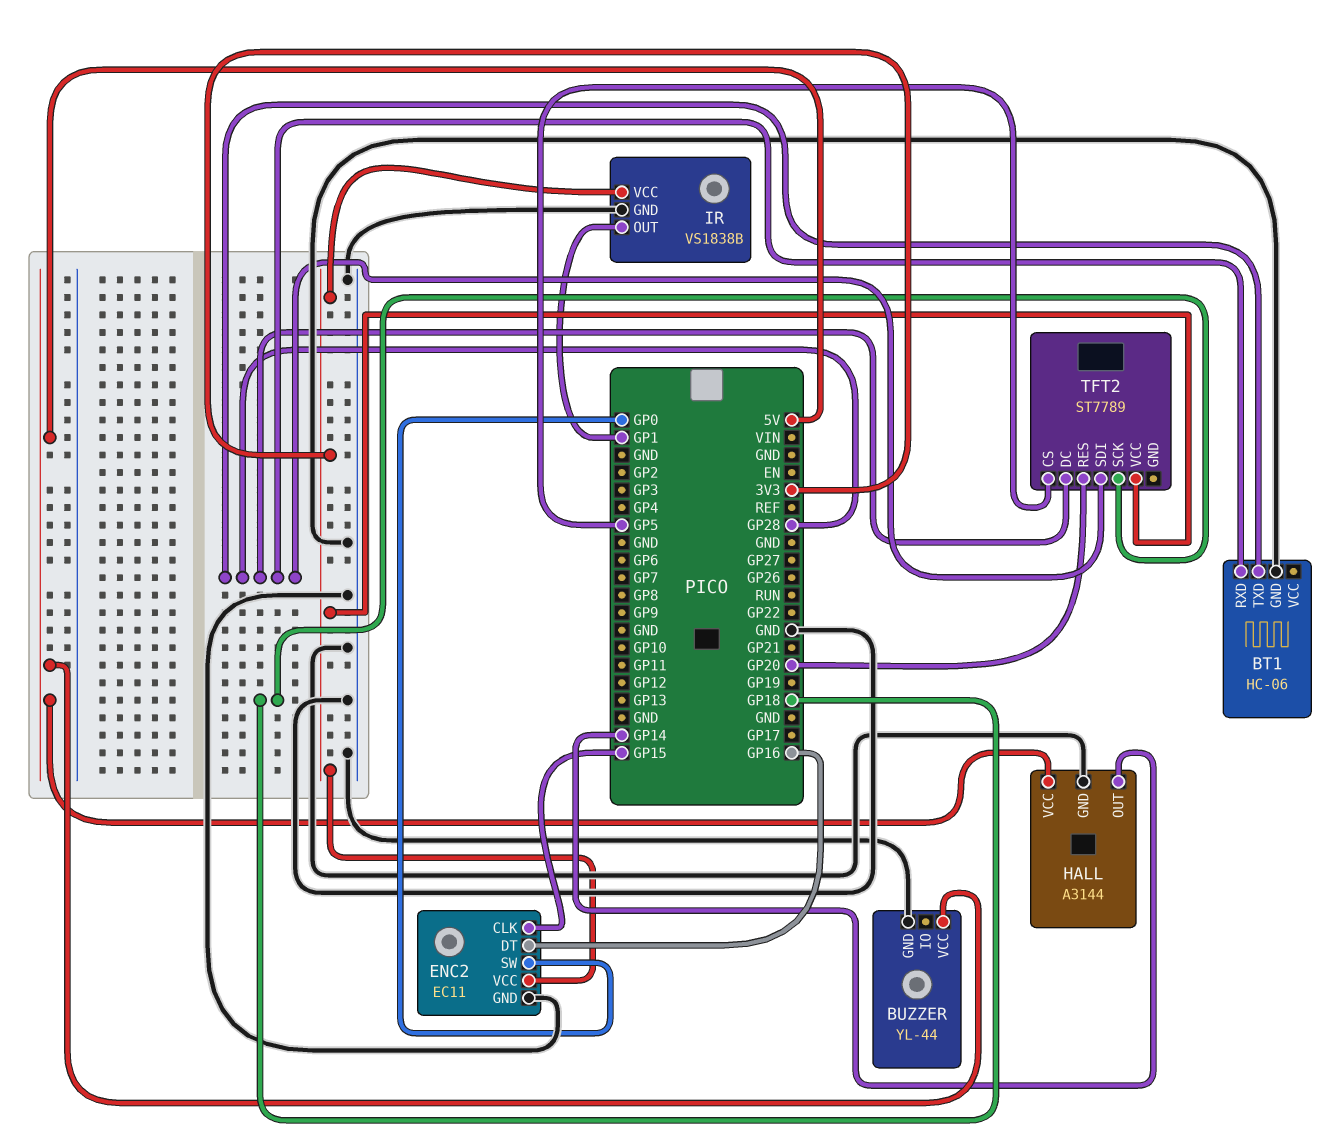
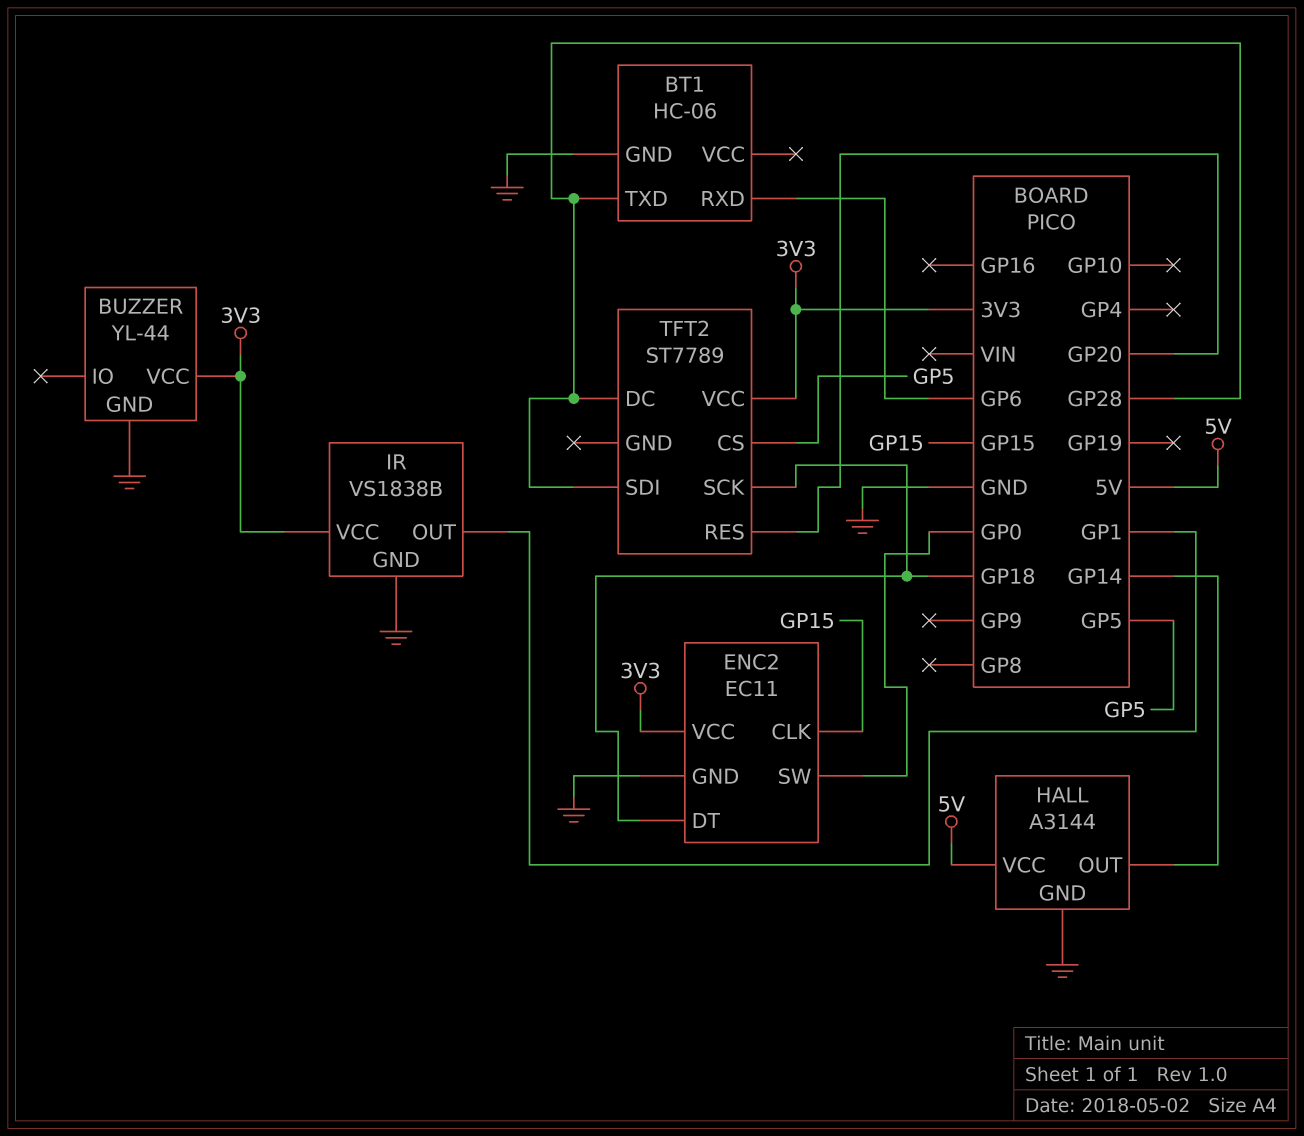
BT1 pin RXD: GP28 -> GP6
BUZZER pin VCC: 5V -> 3V3
ENC2 pin DT: GP16 -> GP18

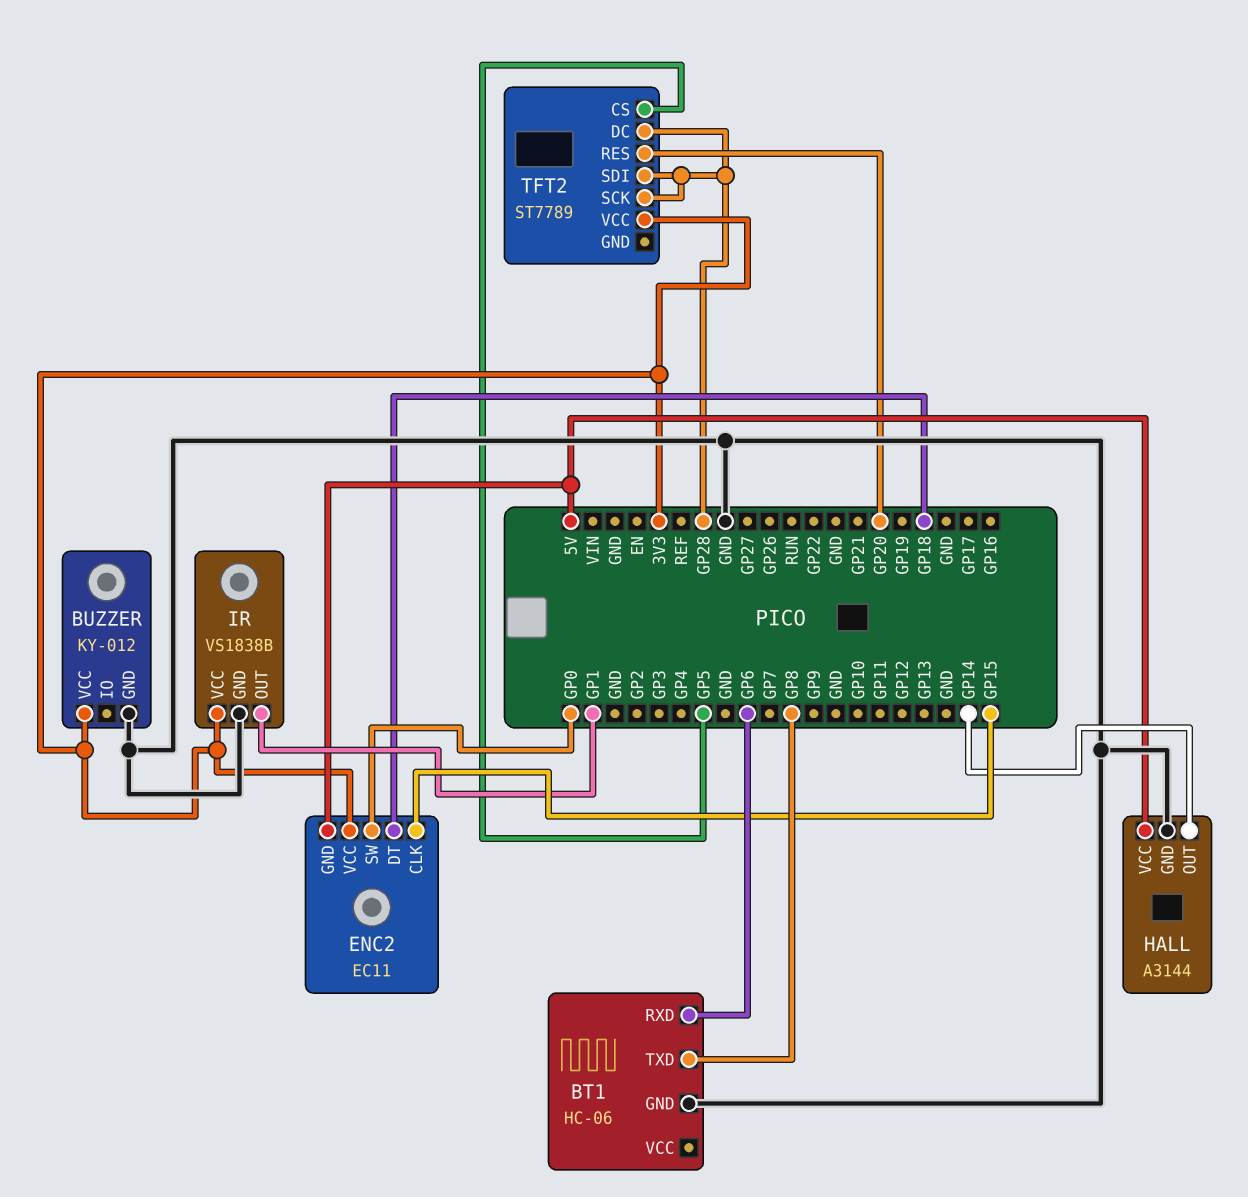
BT1 pin TXD: GP28 -> GP8
BUZZER: YL-44 -> KY-012
ENC2 pin GND: GND -> 5V
TFT2 pin SCK: GP18 -> GP28

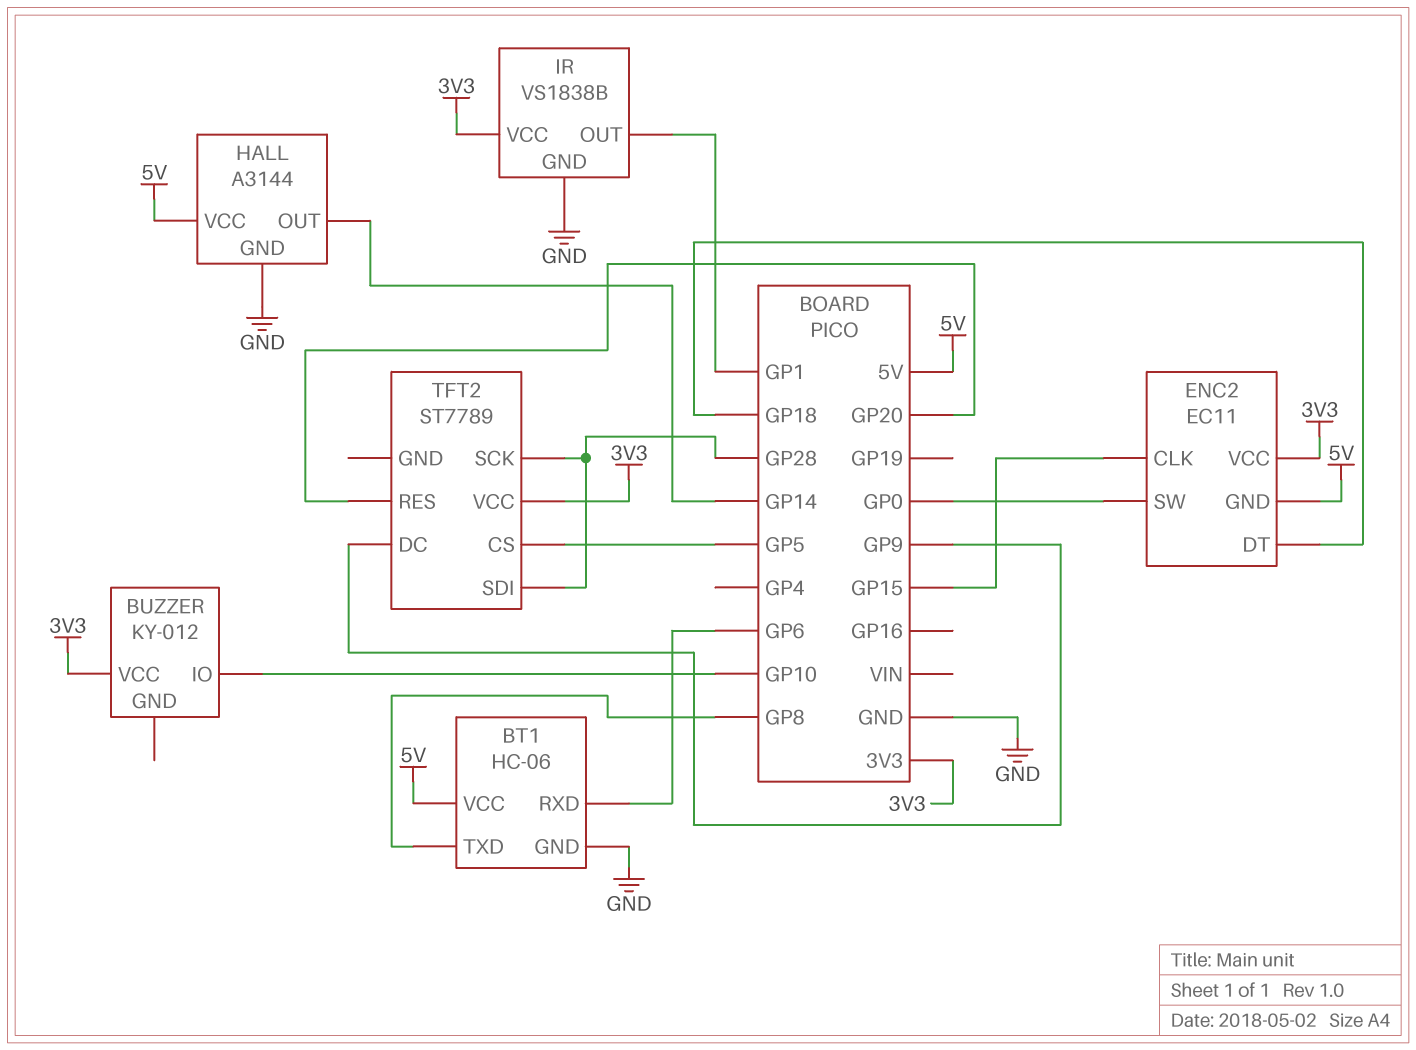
BT1 pin VCC: none -> 5V
BUZZER pin GND: GND -> none
BUZZER pin IO: none -> GP10
TFT2 pin DC: GP28 -> GP9

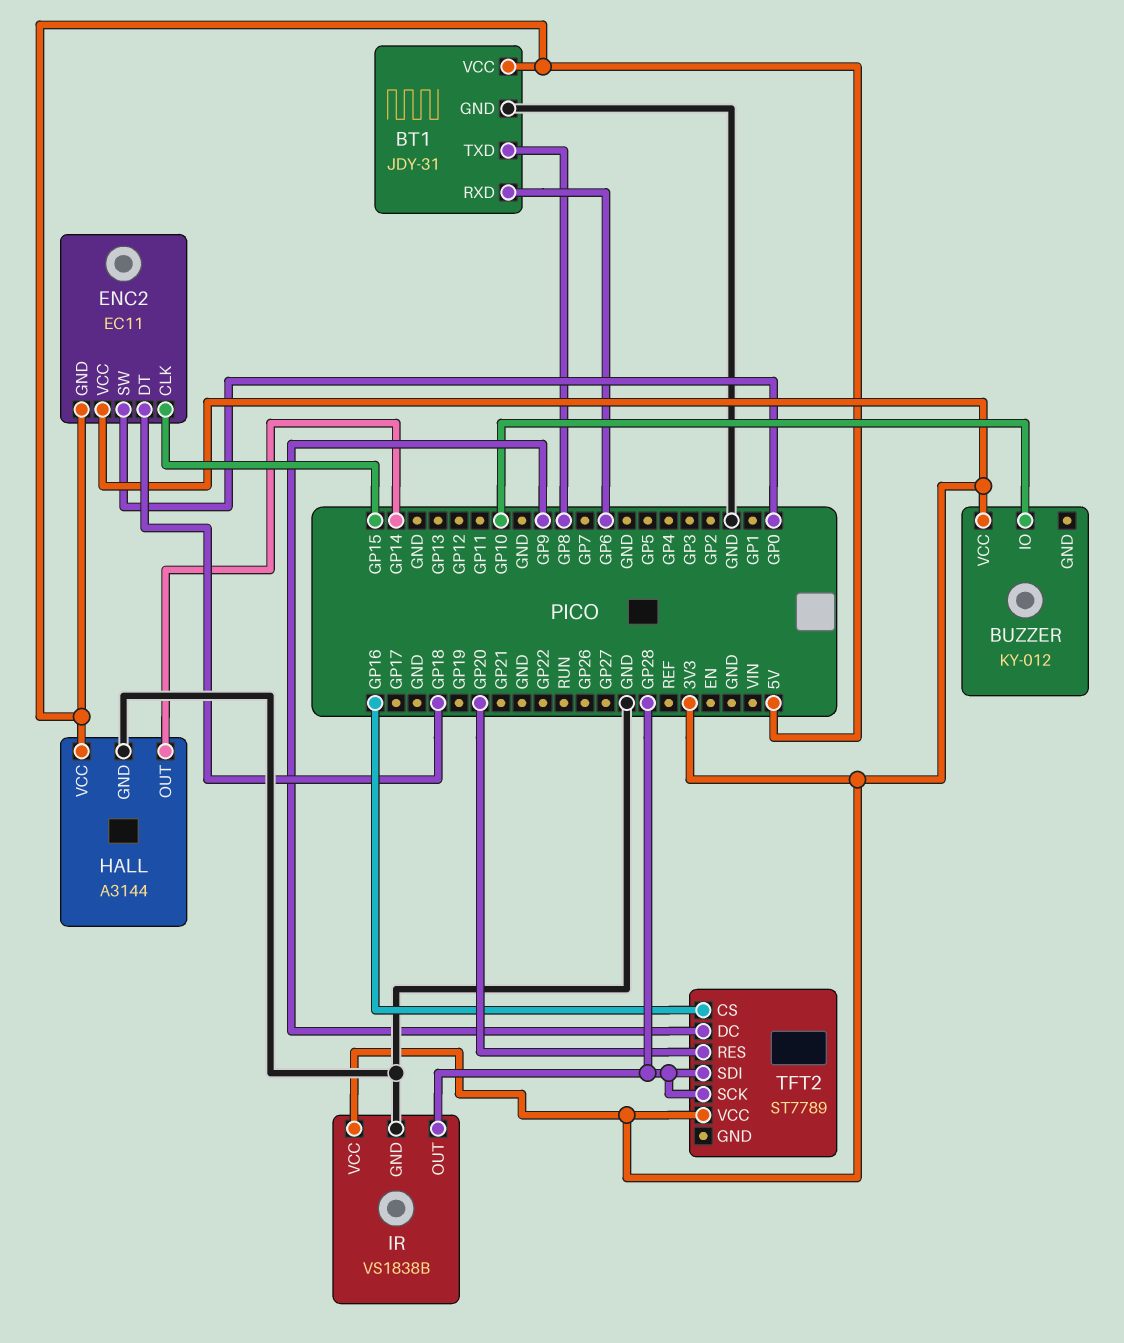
BT1: HC-06 -> JDY-31
IR pin OUT: GP1 -> GP28
TFT2 pin CS: GP5 -> GP16

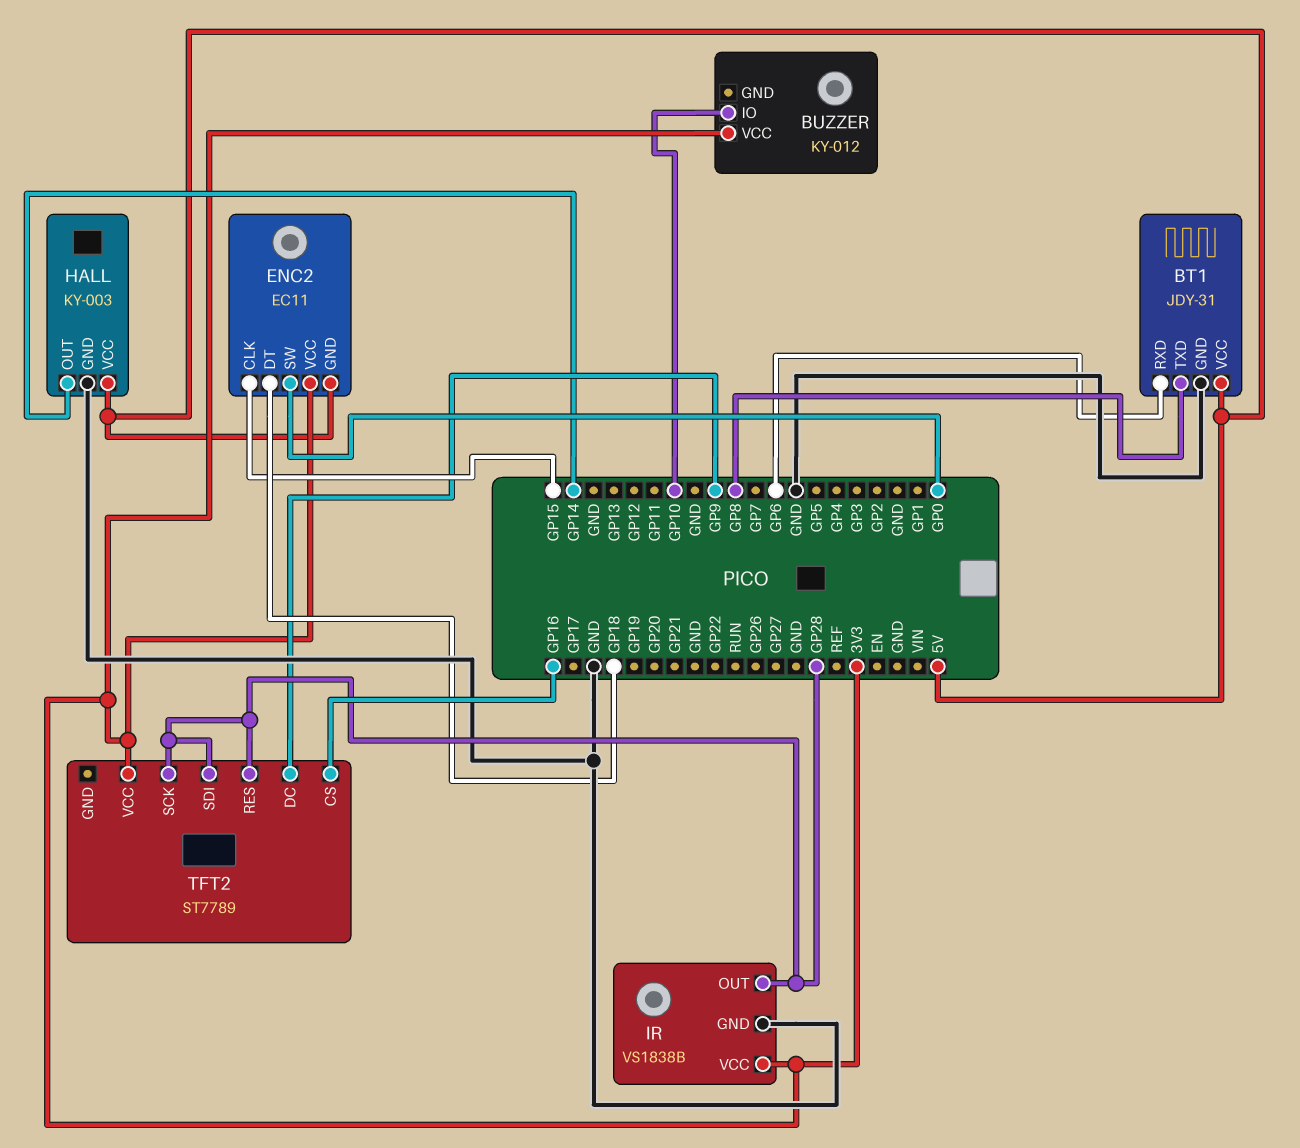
HALL: A3144 -> KY-003
TFT2 pin RES: GP20 -> GP28

